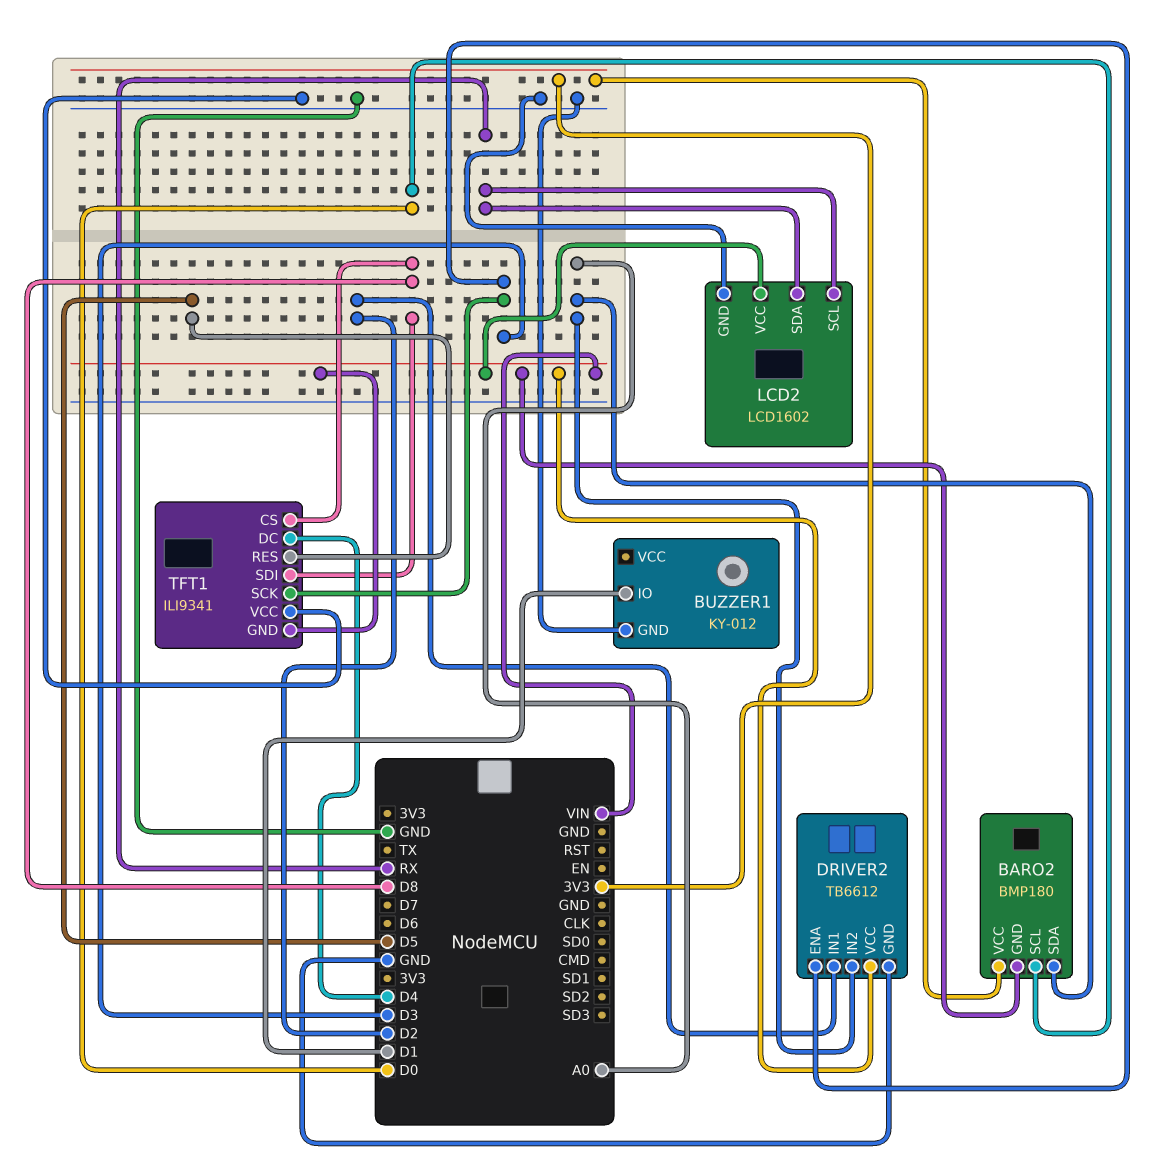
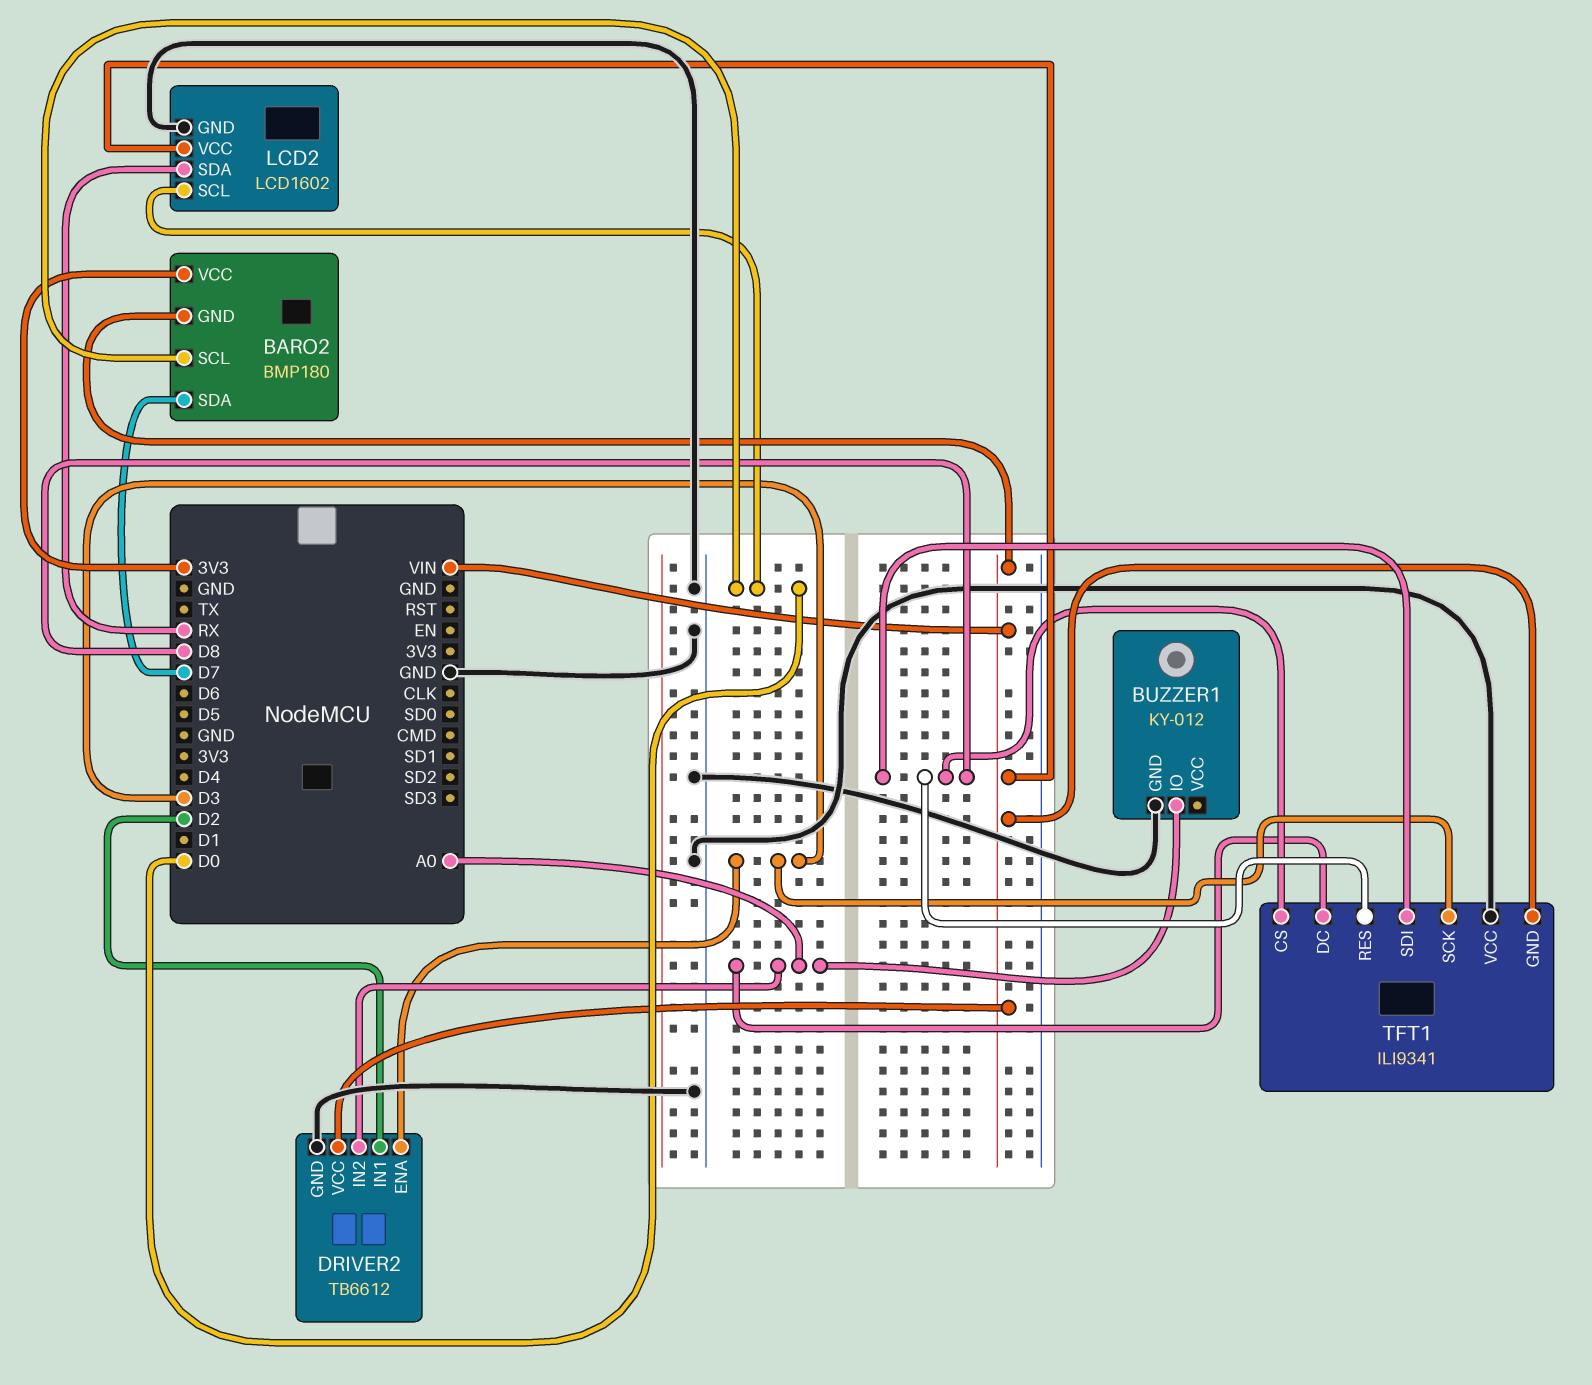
BARO2 pin SDA: A0 -> D7
BUZZER1 pin IO: D1 -> A0
LCD2 pin SCL: RX -> D0
TFT1 pin DC: D4 -> A0
TFT1 pin RES: D5 -> D8

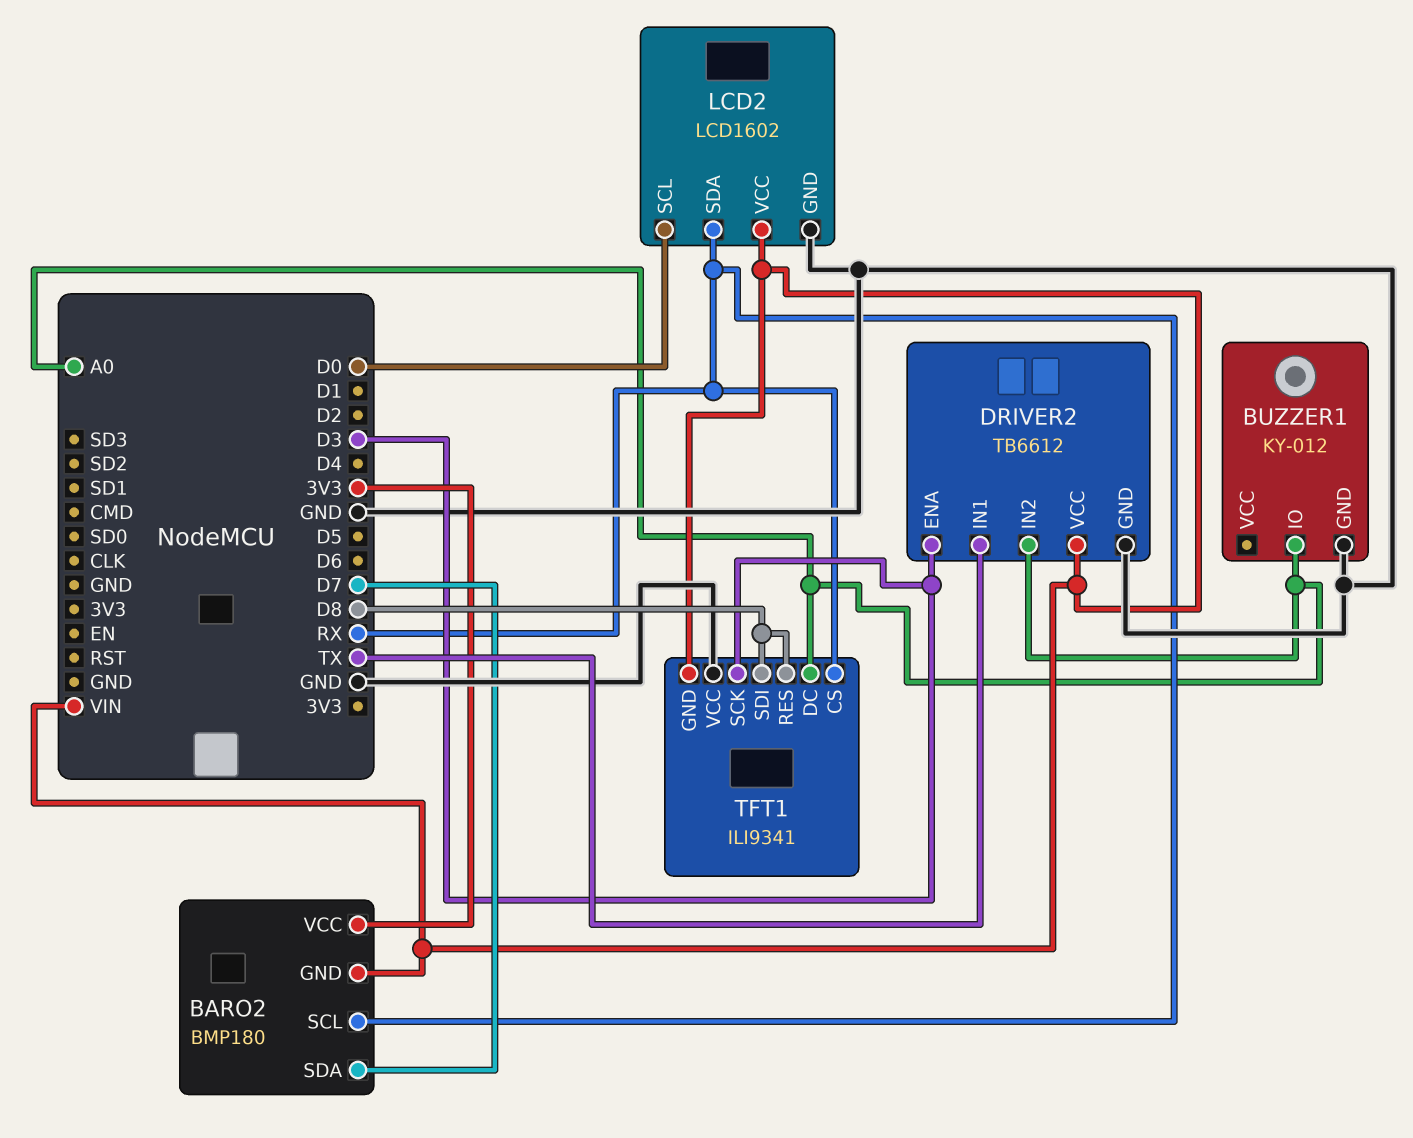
BARO2 pin SCL: D0 -> RX
DRIVER2 pin IN1: D2 -> TX
TFT1 pin CS: D8 -> RX

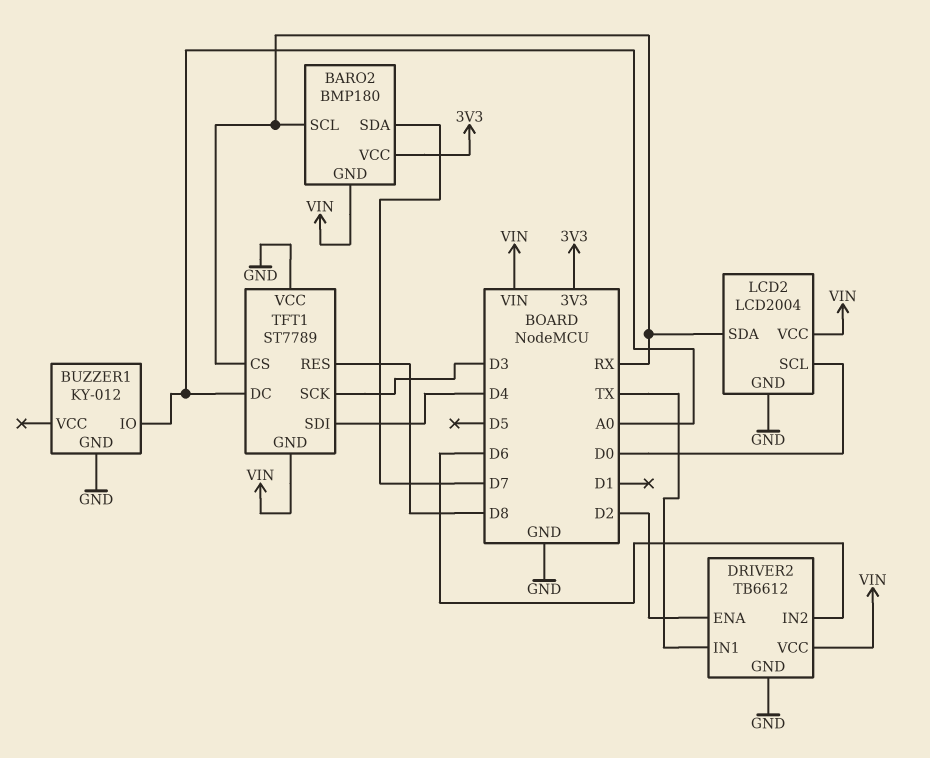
DRIVER2 pin ENA: D3 -> D2
DRIVER2 pin IN2: A0 -> D6
LCD2: LCD1602 -> LCD2004
TFT1: ILI9341 -> ST7789
TFT1 pin SDI: D8 -> D4

